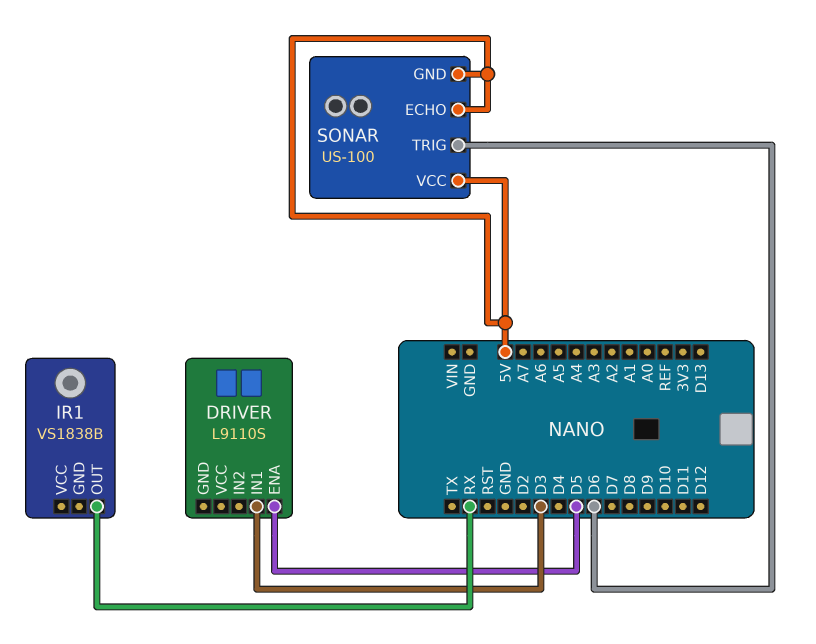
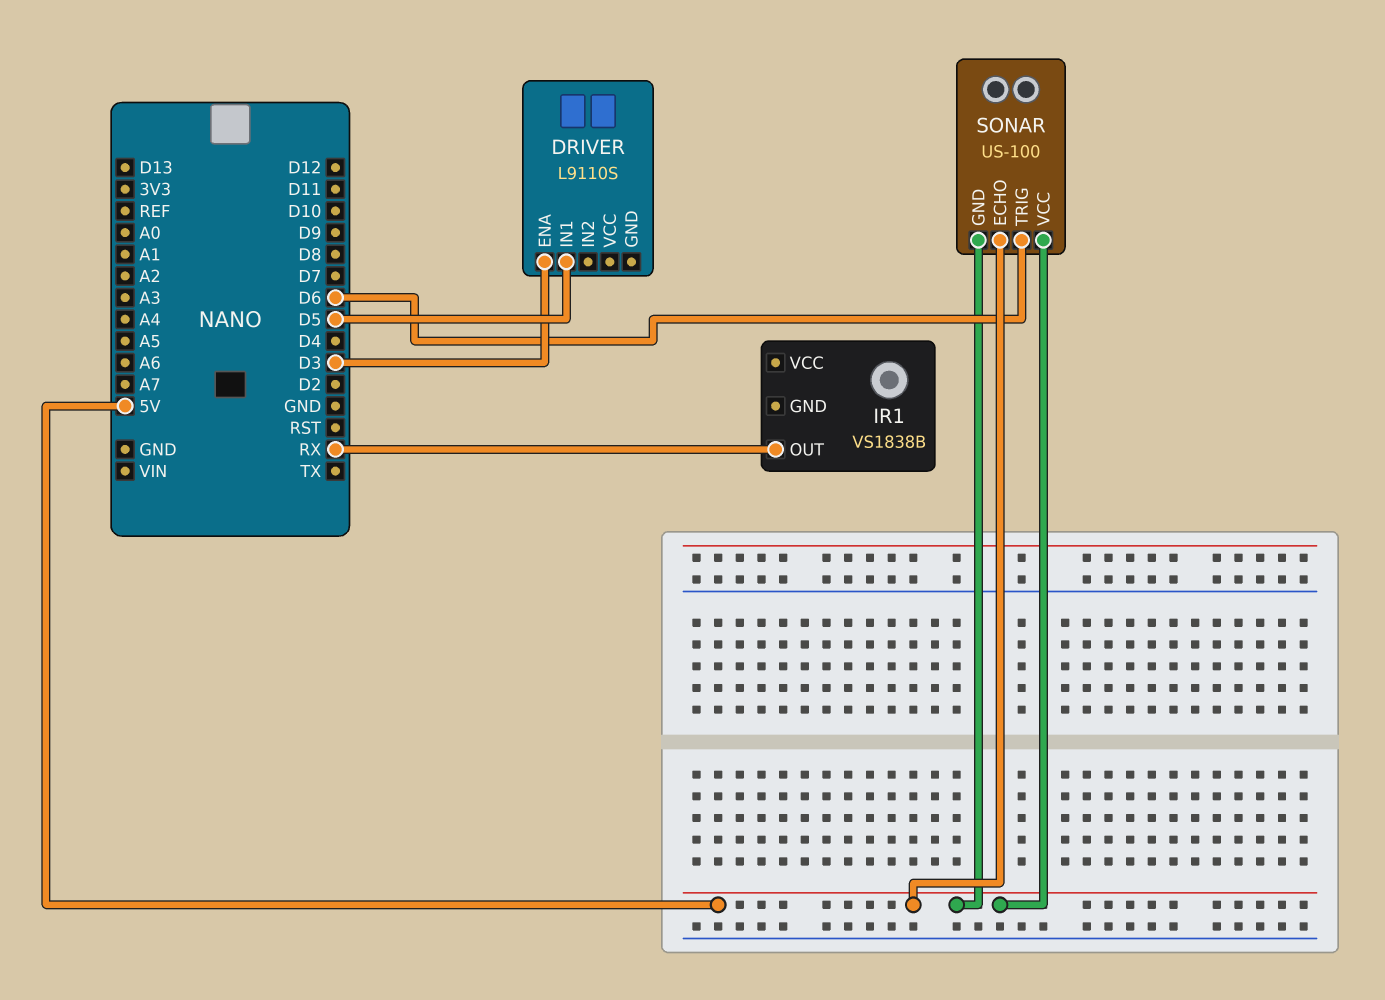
DRIVER pin ENA: D5 -> D3
DRIVER pin IN1: D3 -> D5

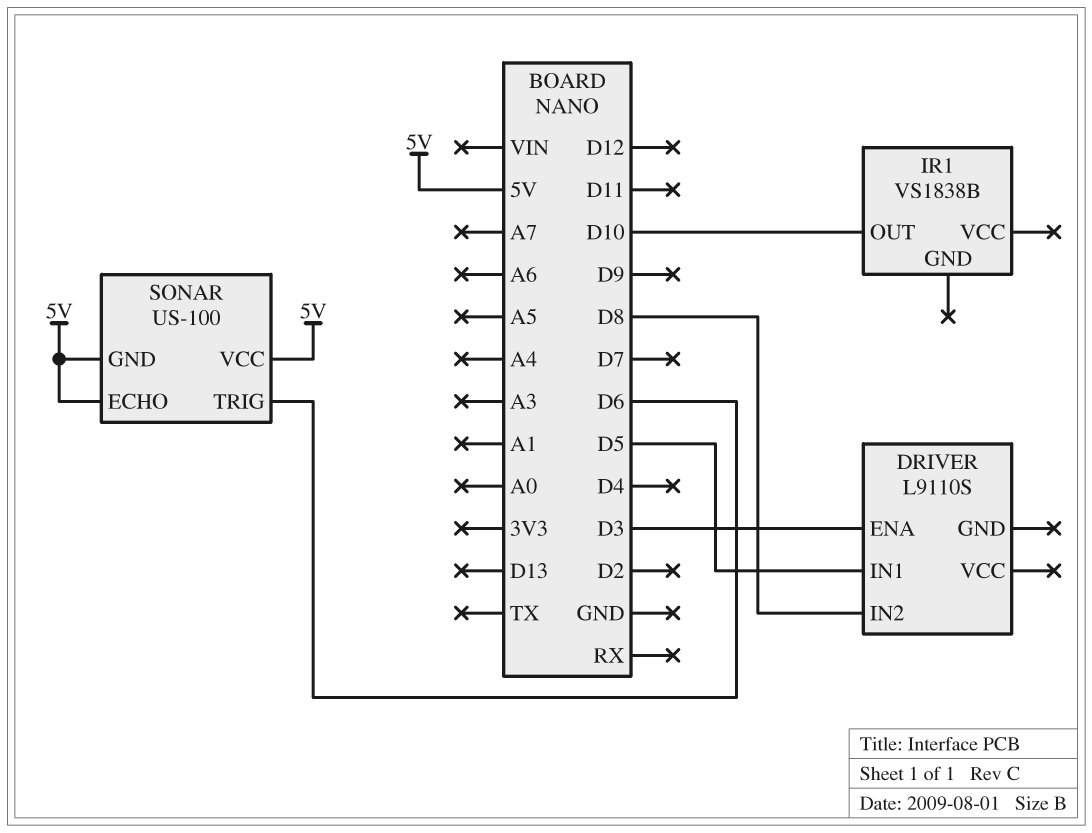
DRIVER pin IN2: none -> D8
IR1 pin OUT: RX -> D10

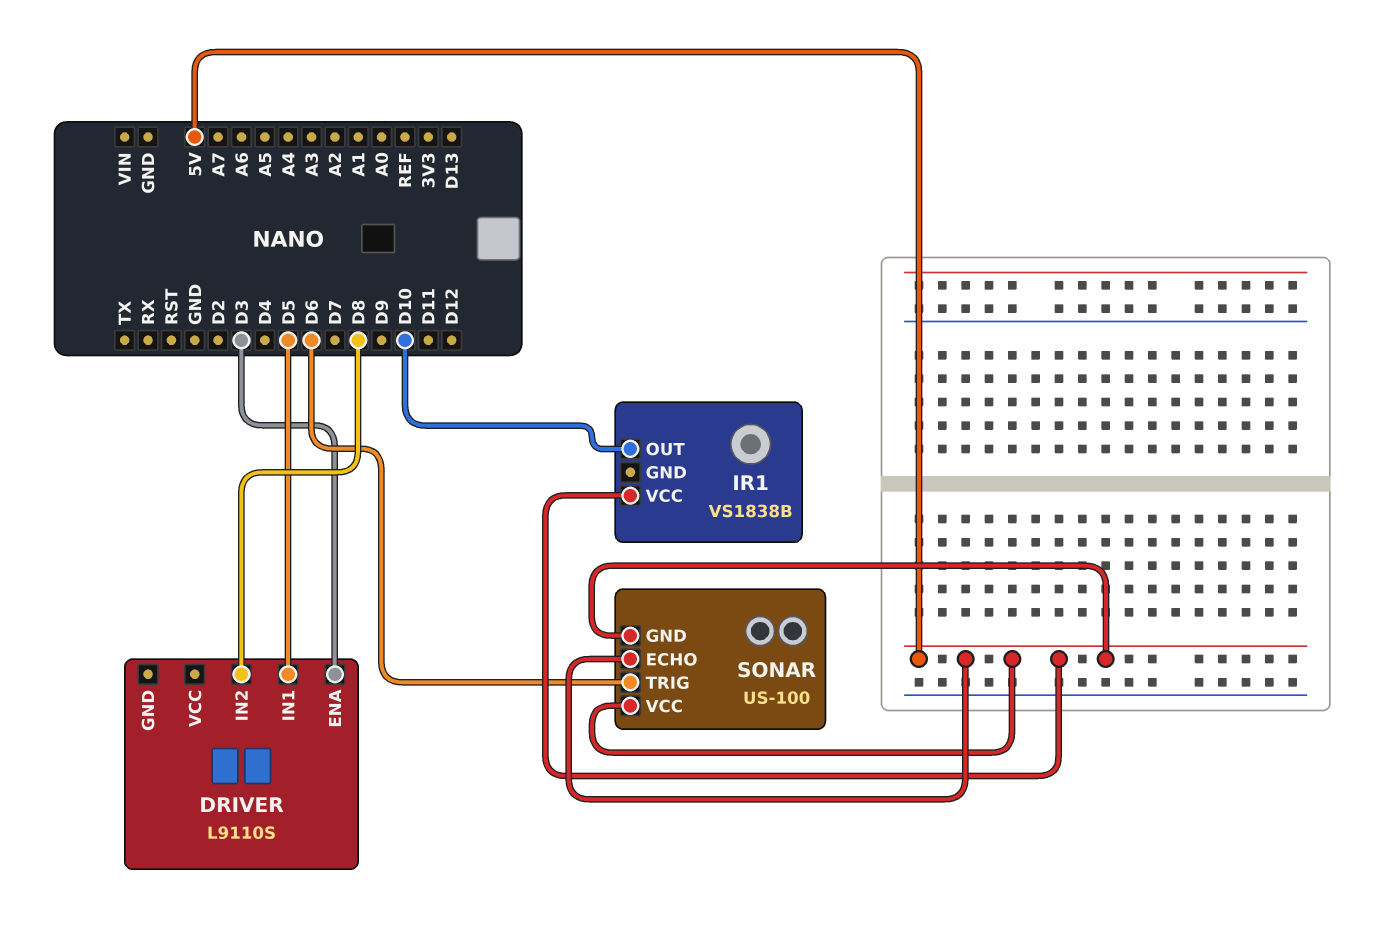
IR1 pin VCC: none -> 5V

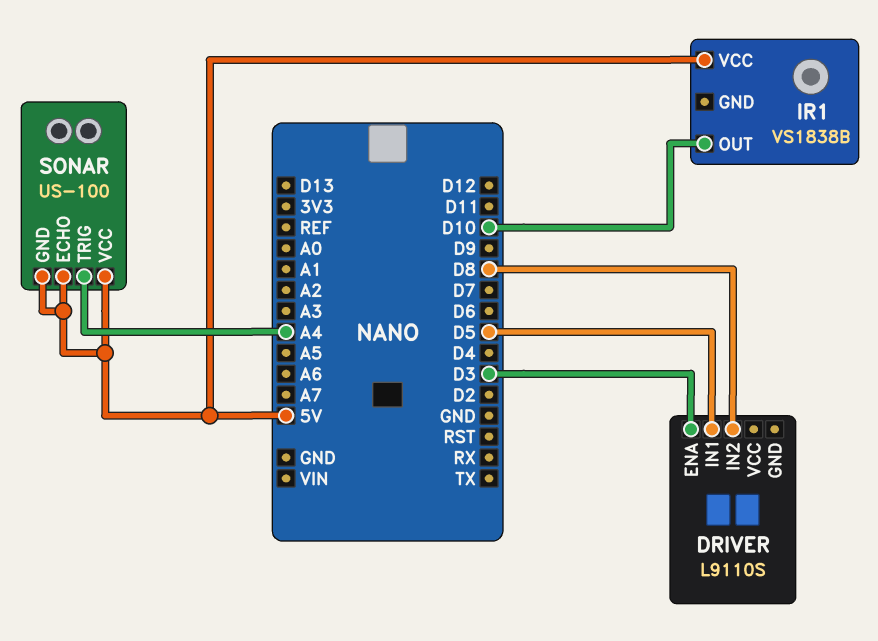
SONAR pin TRIG: D6 -> A4

